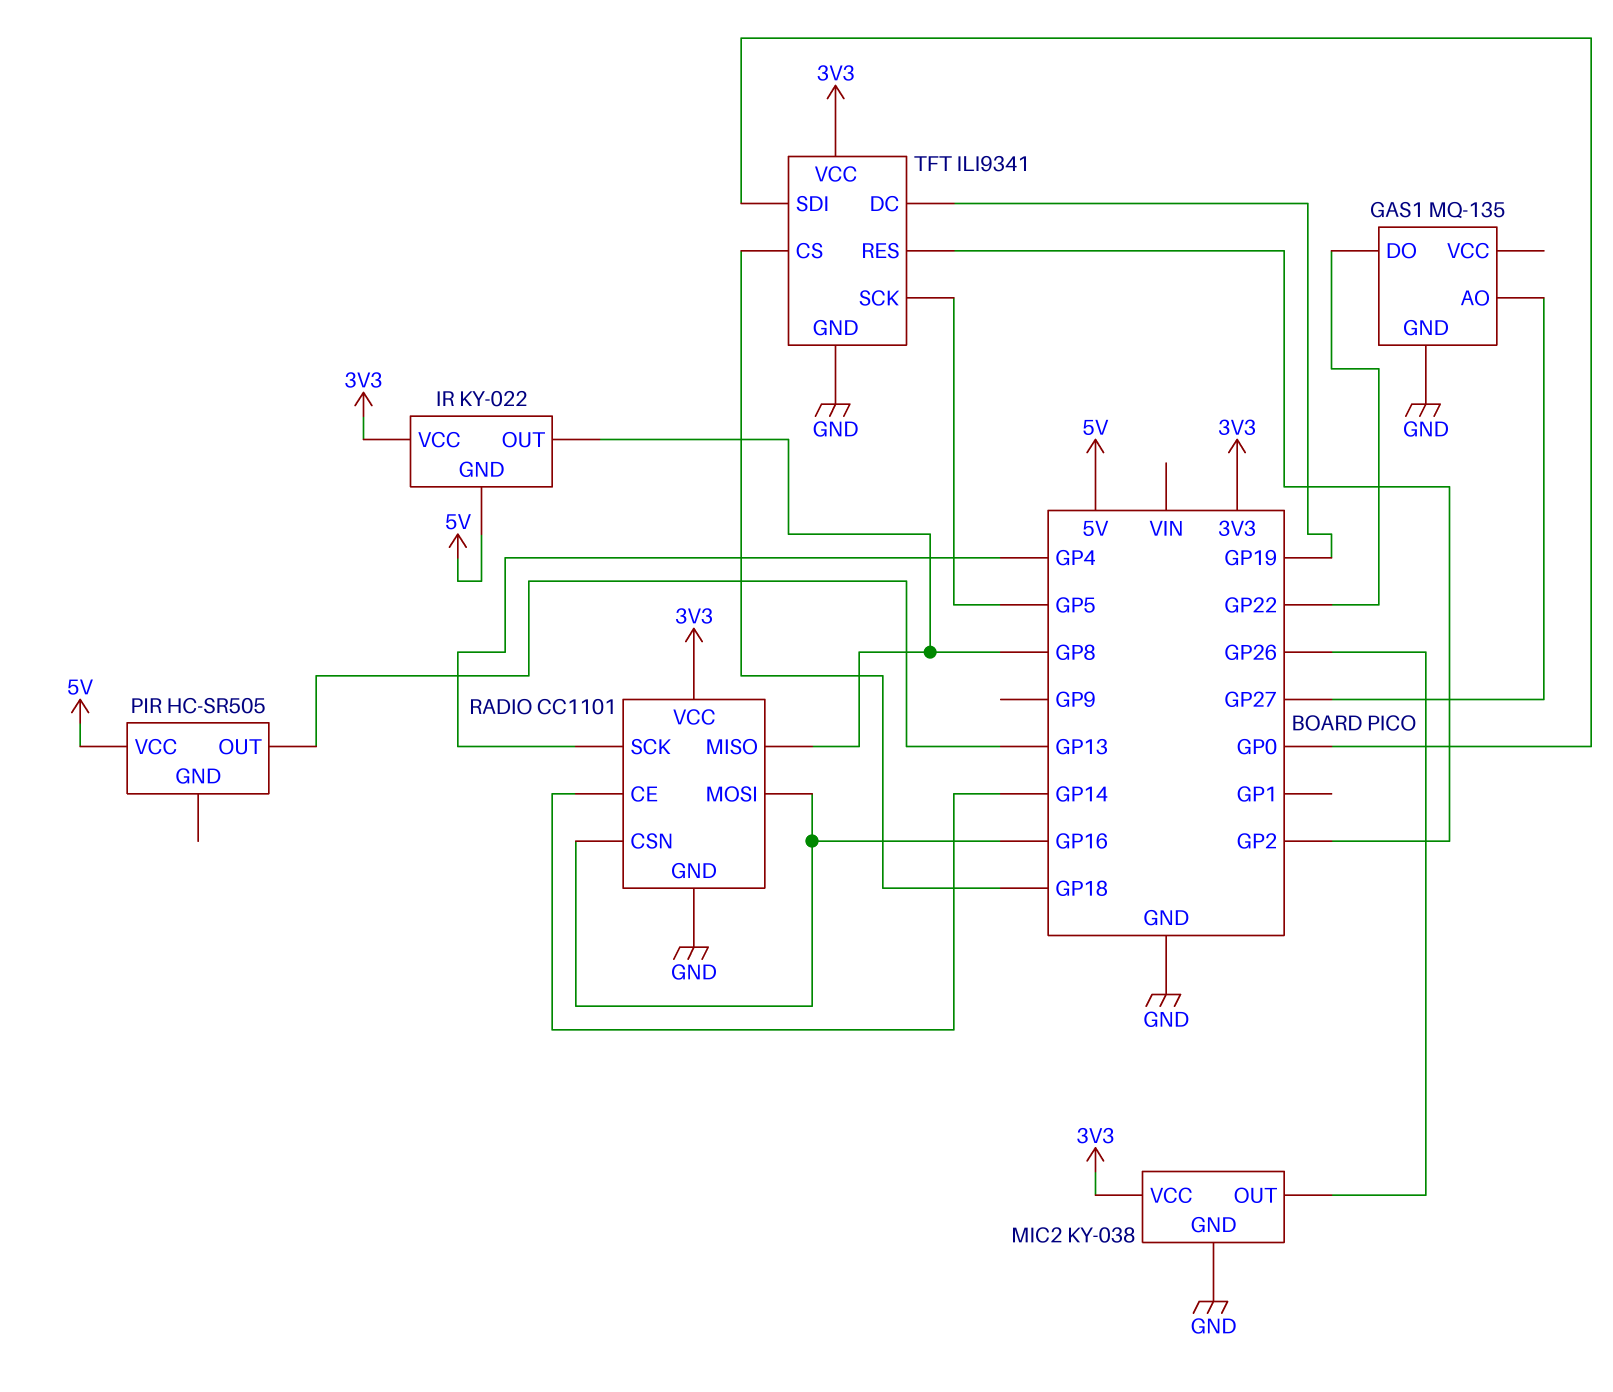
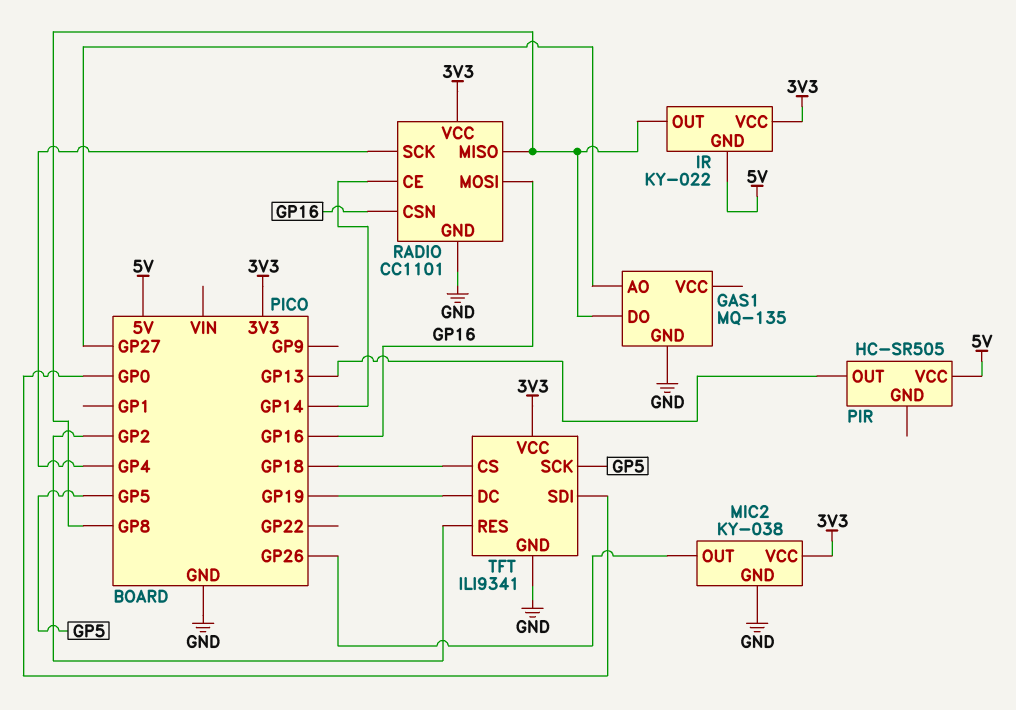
GAS1 pin DO: GP22 -> GP8

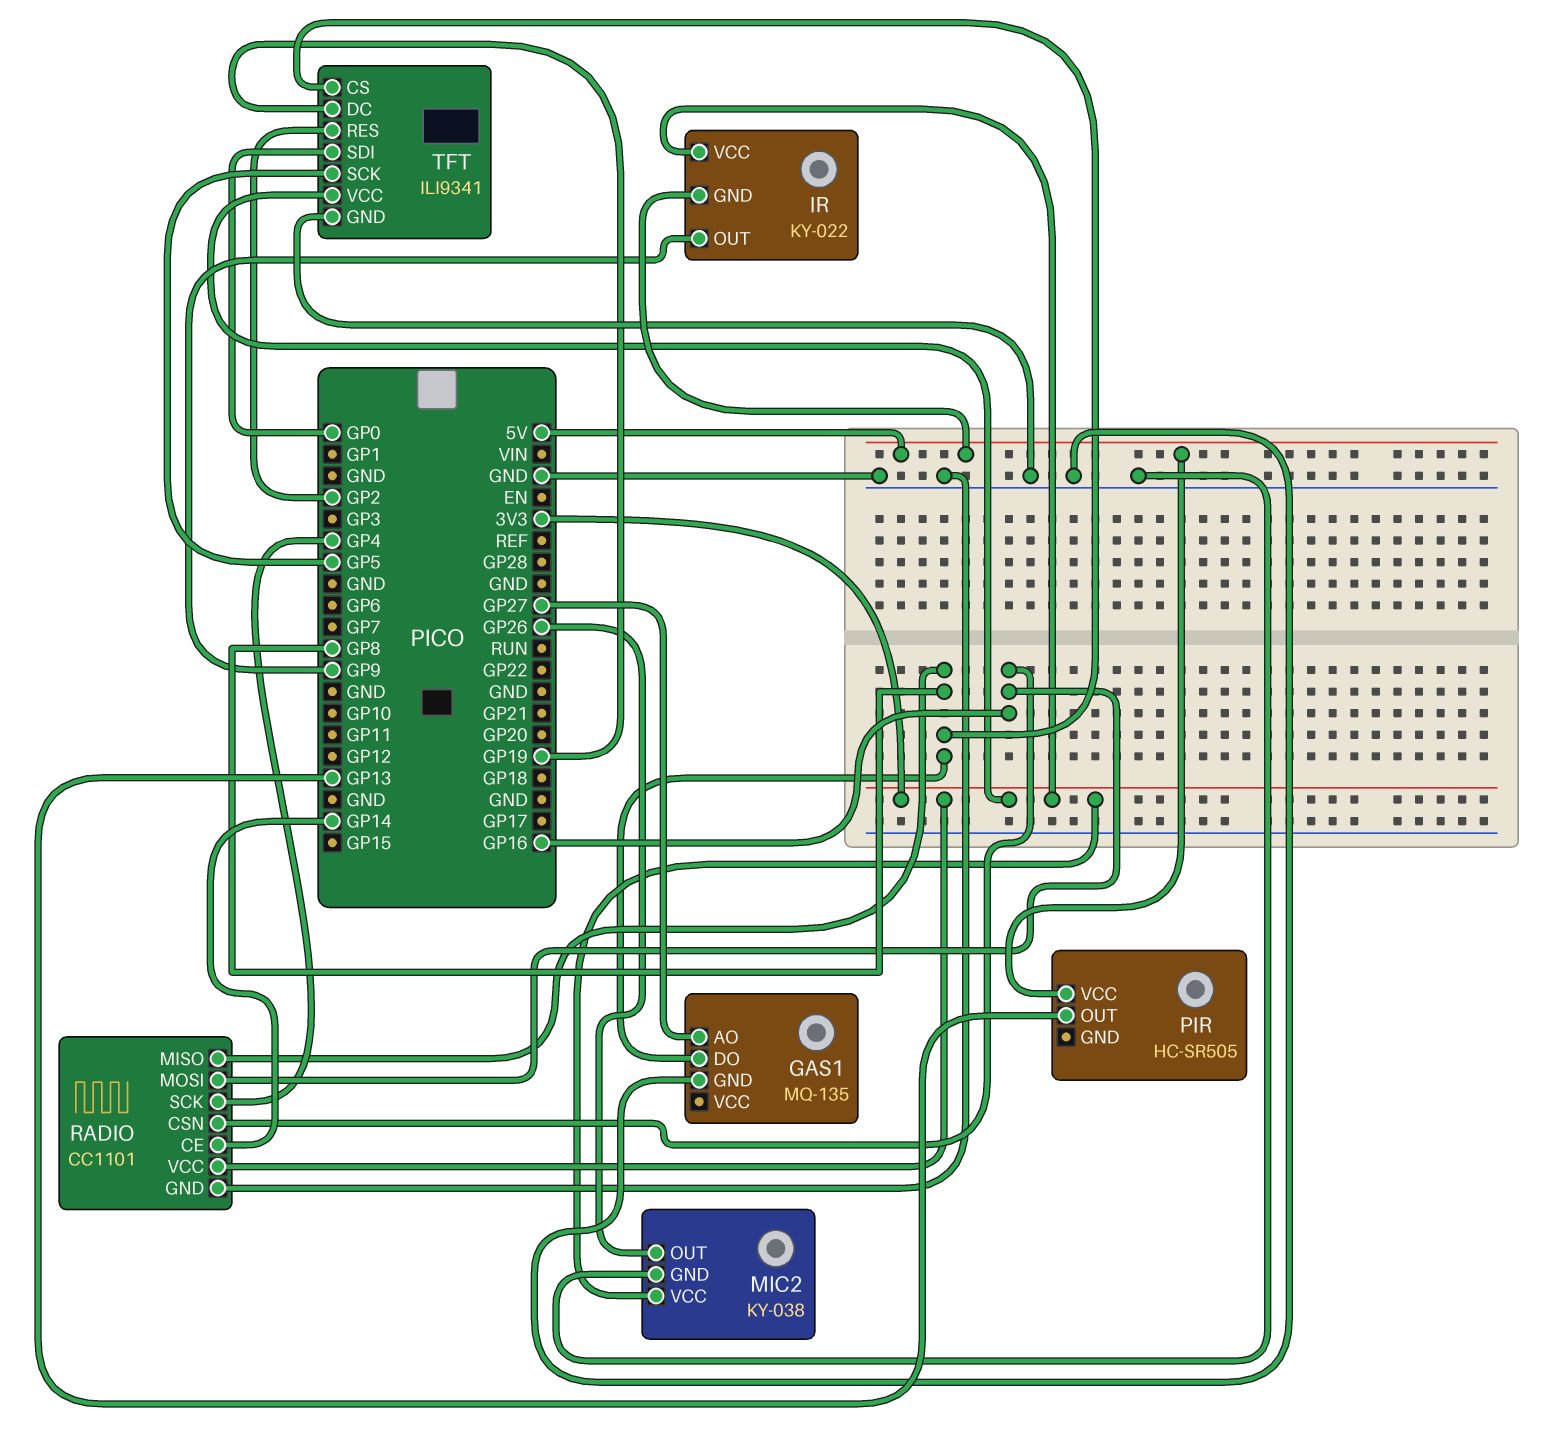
IR pin OUT: GP8 -> GP9
TFT pin CS: GP18 -> GP8

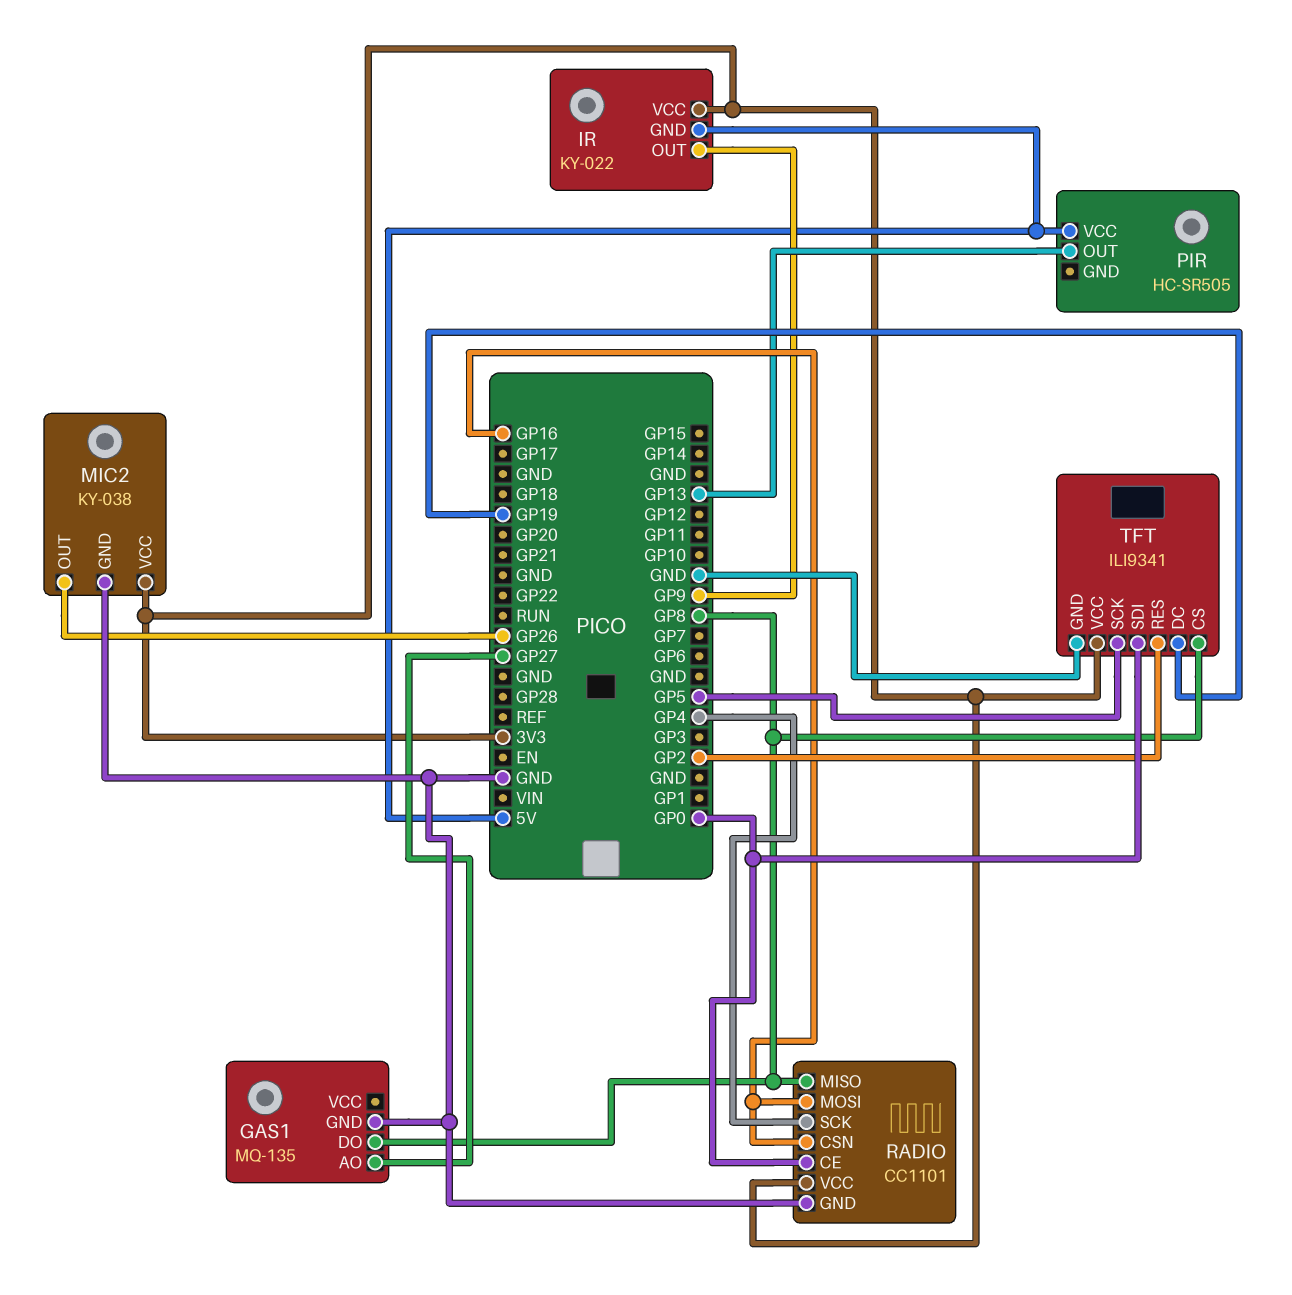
RADIO pin CE: GP14 -> GP0

